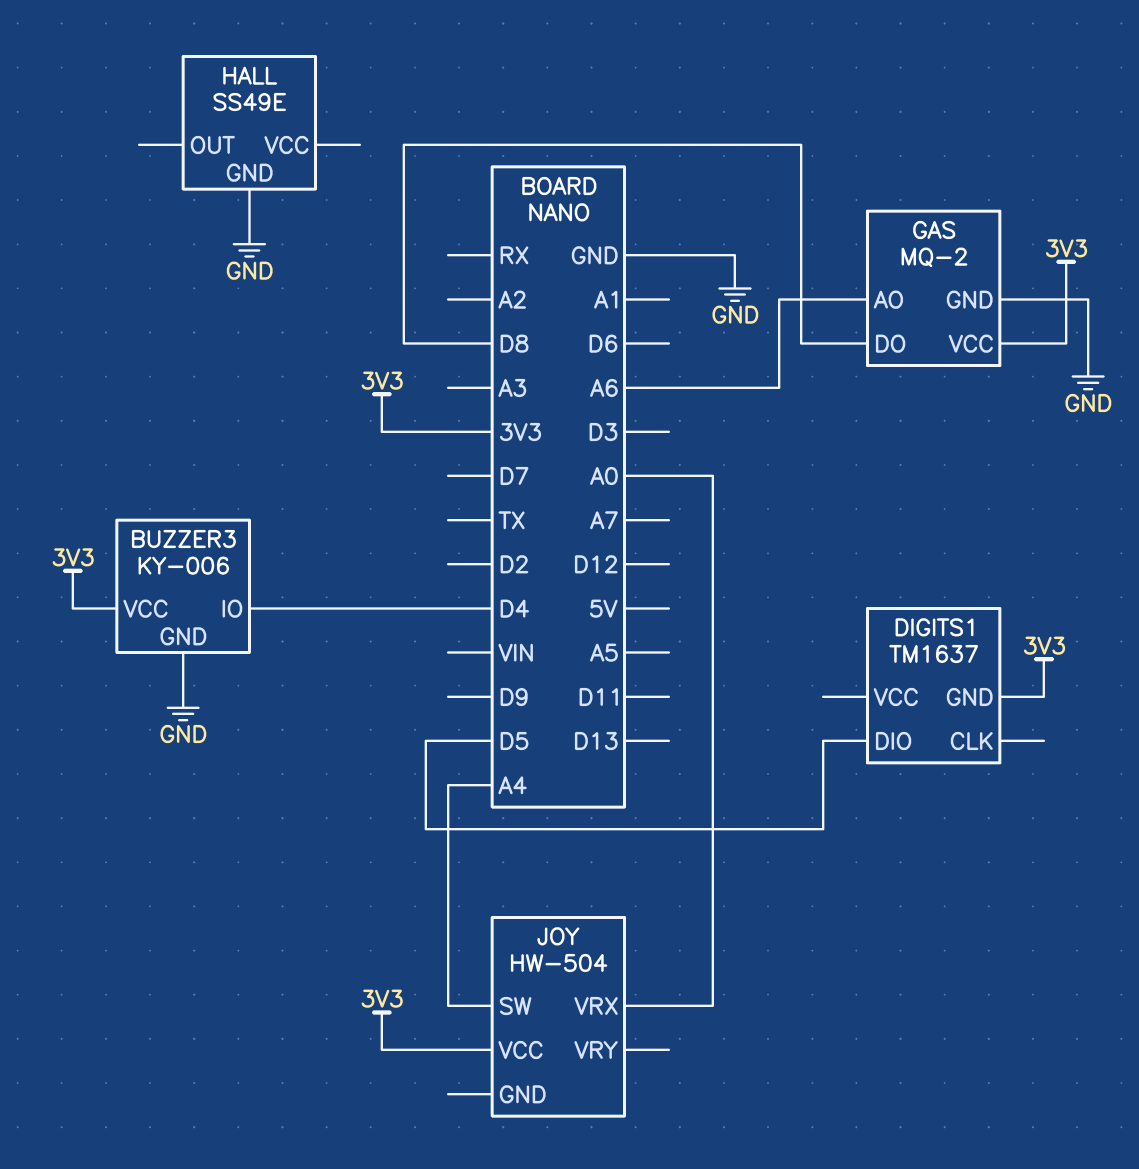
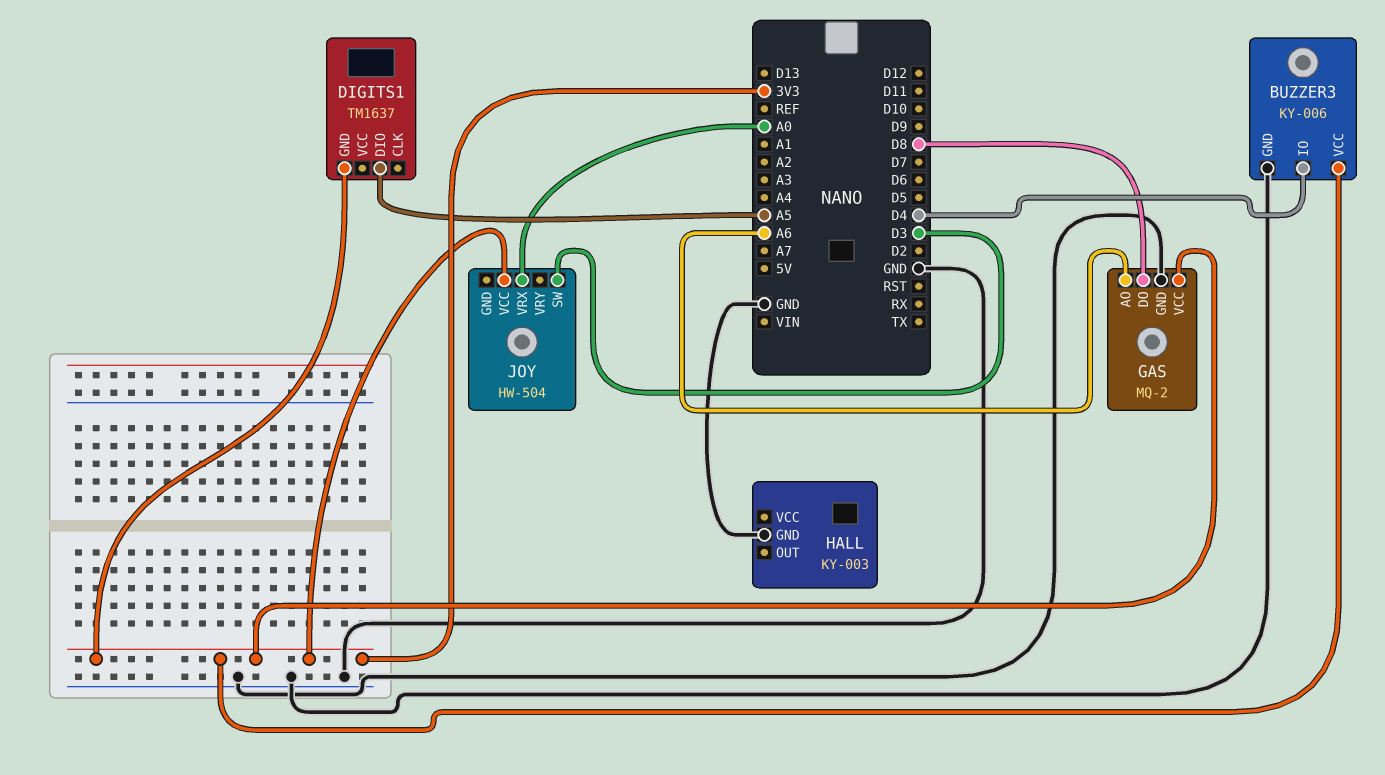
DIGITS1 pin DIO: D5 -> A5
HALL: SS49E -> KY-003
JOY pin SW: A4 -> D3

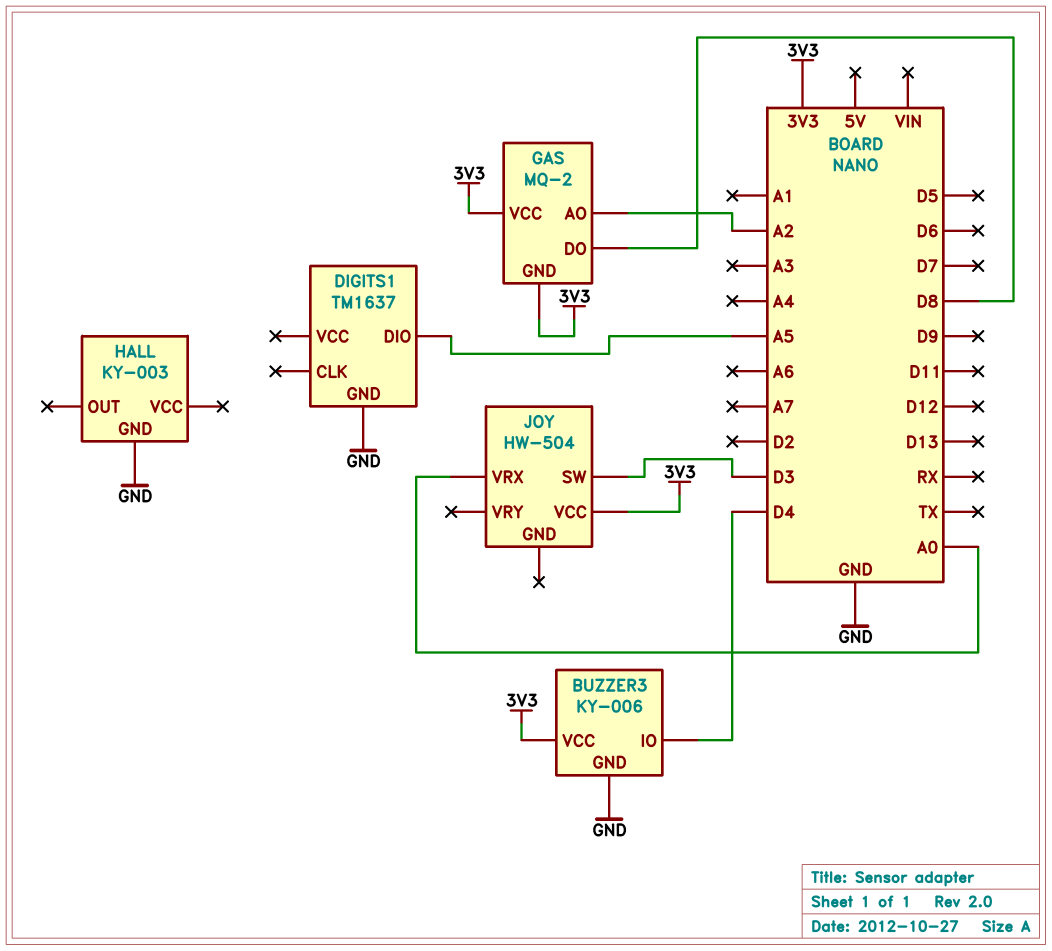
DIGITS1 pin GND: 3V3 -> GND
GAS pin AO: A6 -> A2
GAS pin GND: GND -> 3V3

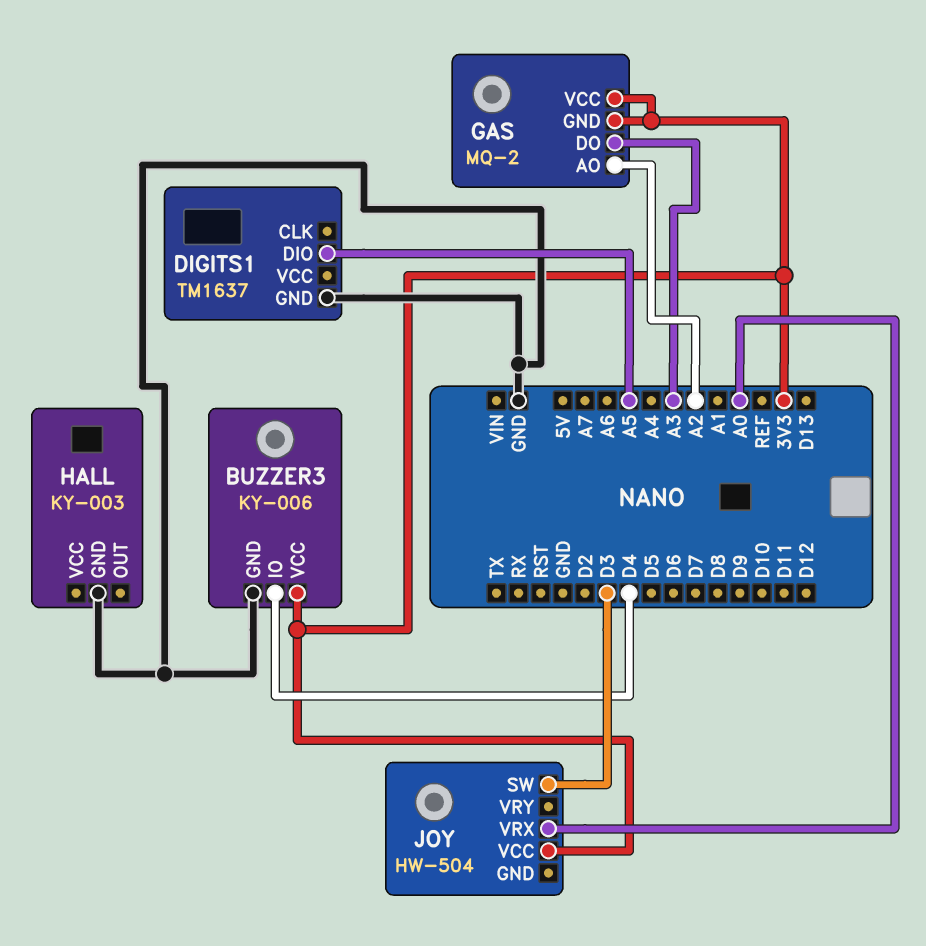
GAS pin DO: D8 -> A3

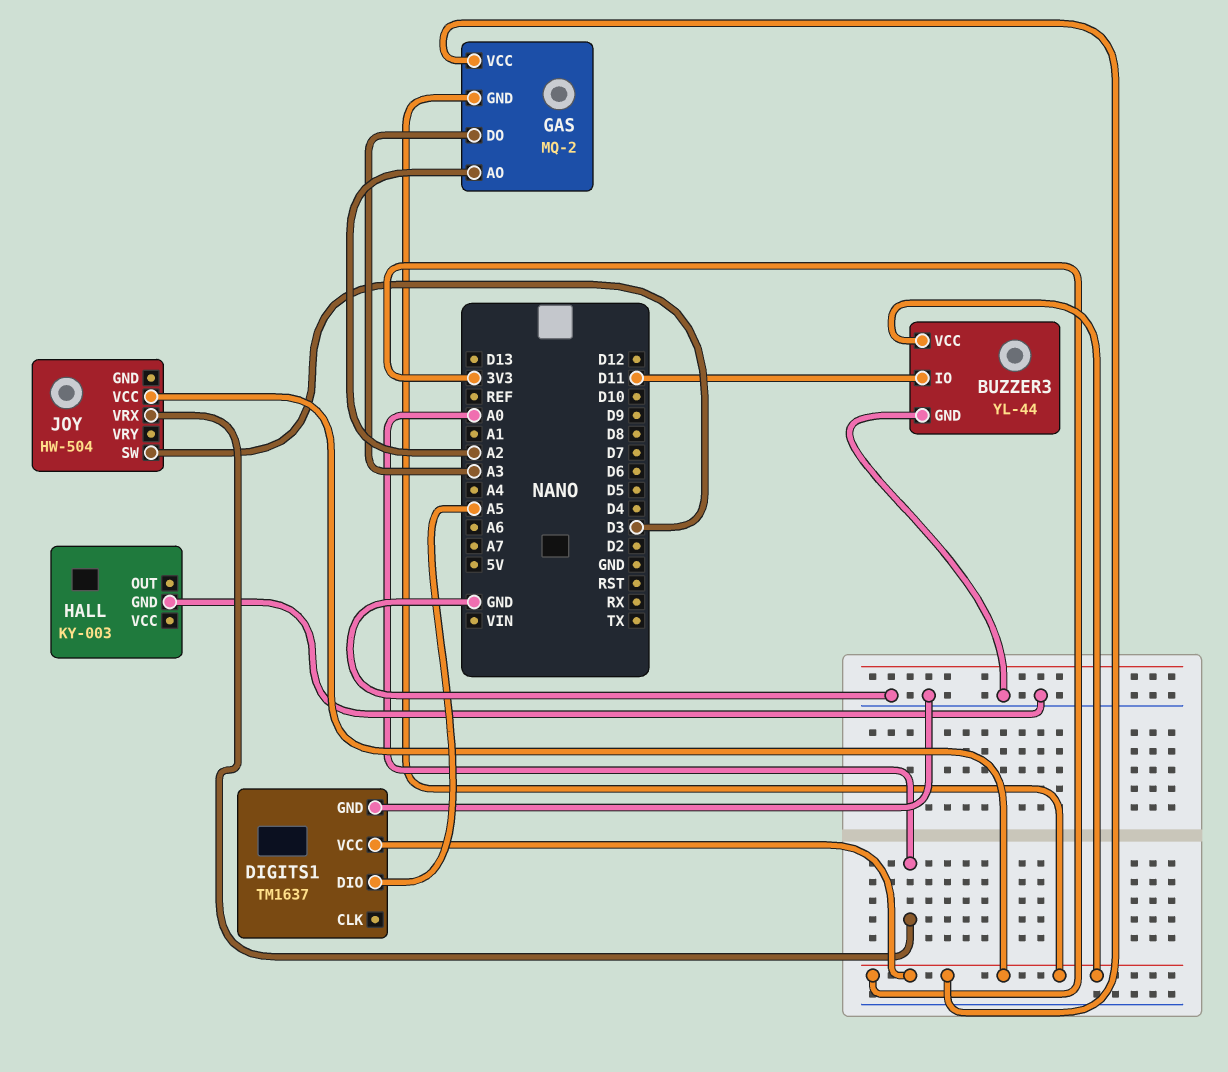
BUZZER3: KY-006 -> YL-44
BUZZER3 pin IO: D4 -> D11
DIGITS1 pin VCC: none -> 3V3

